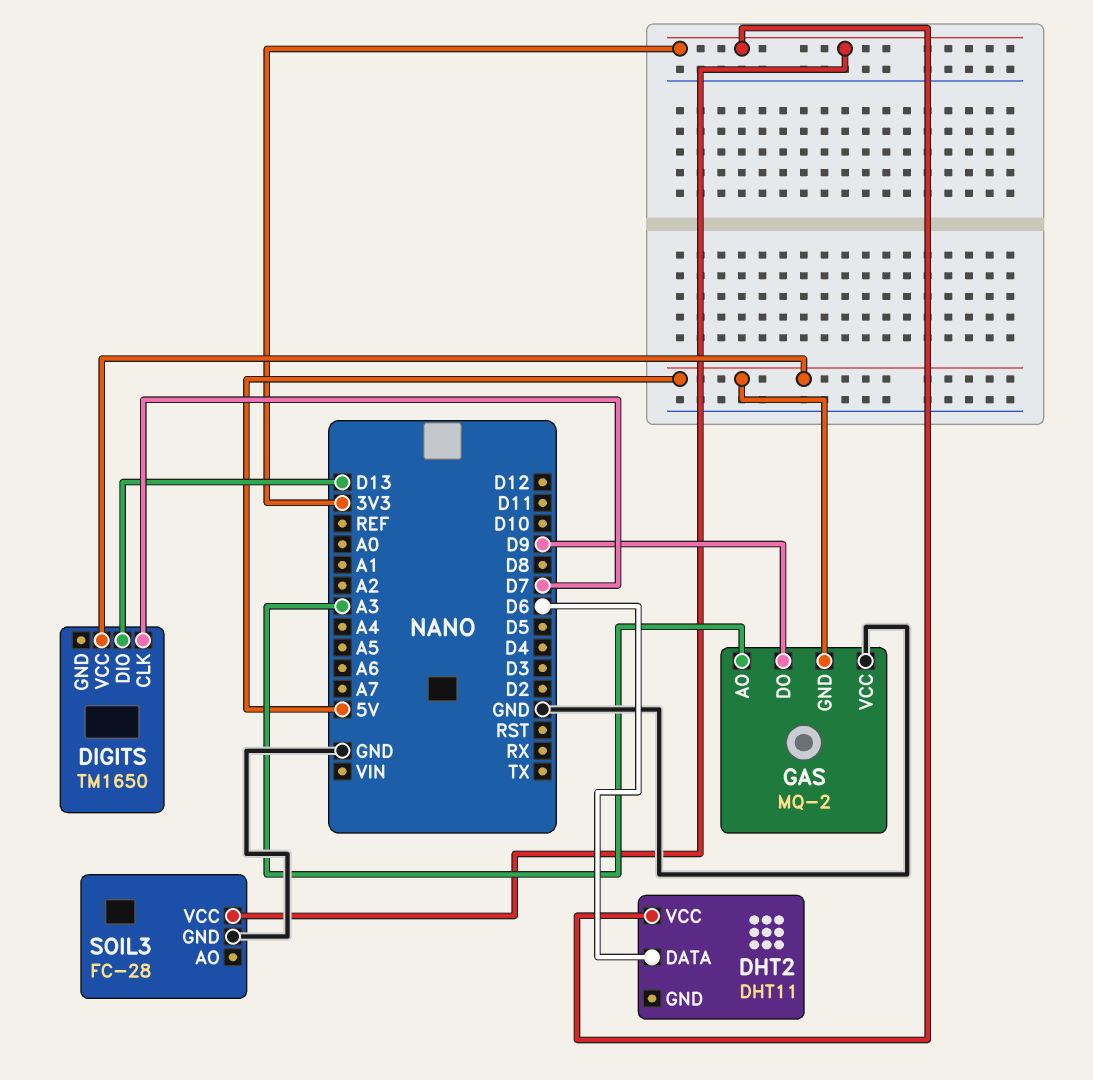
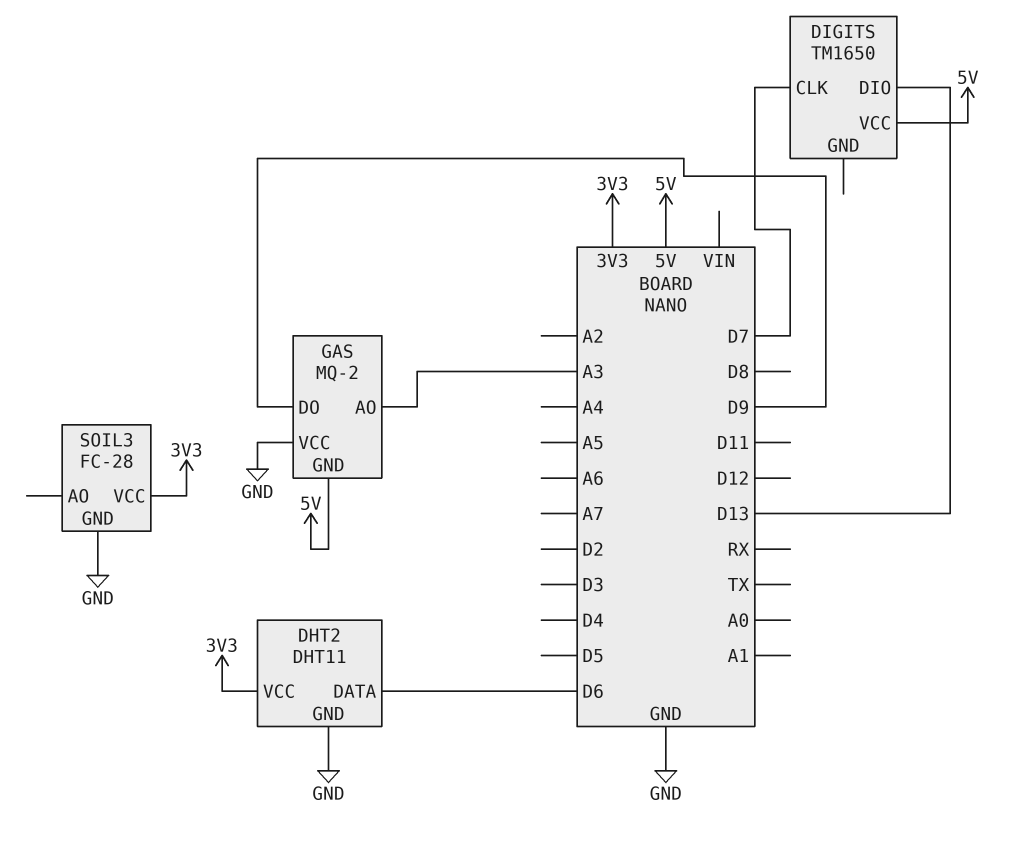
DHT2 pin GND: none -> GND

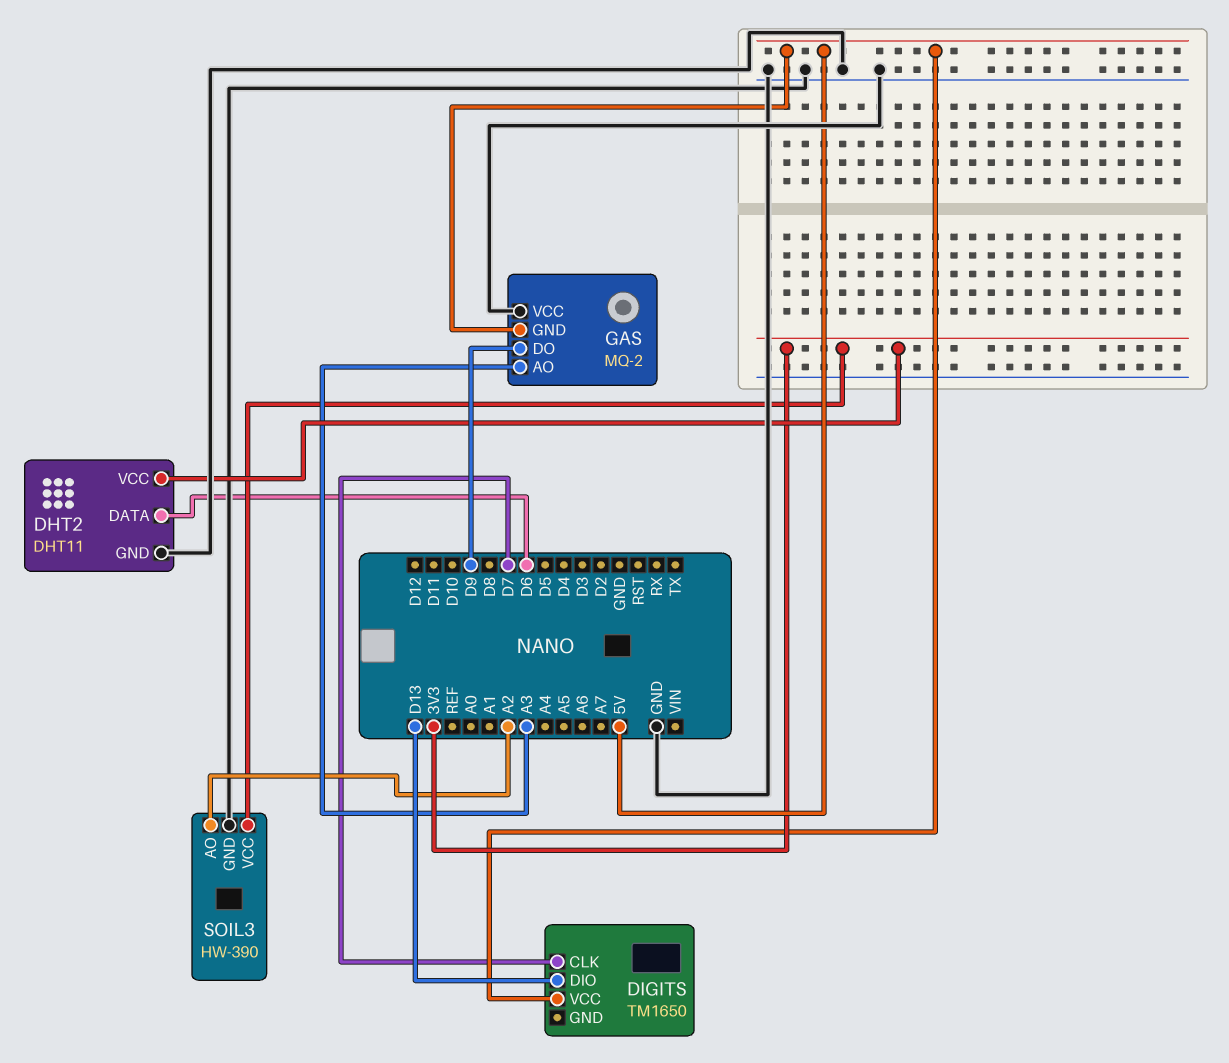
SOIL3: FC-28 -> HW-390
SOIL3 pin AO: none -> A2

